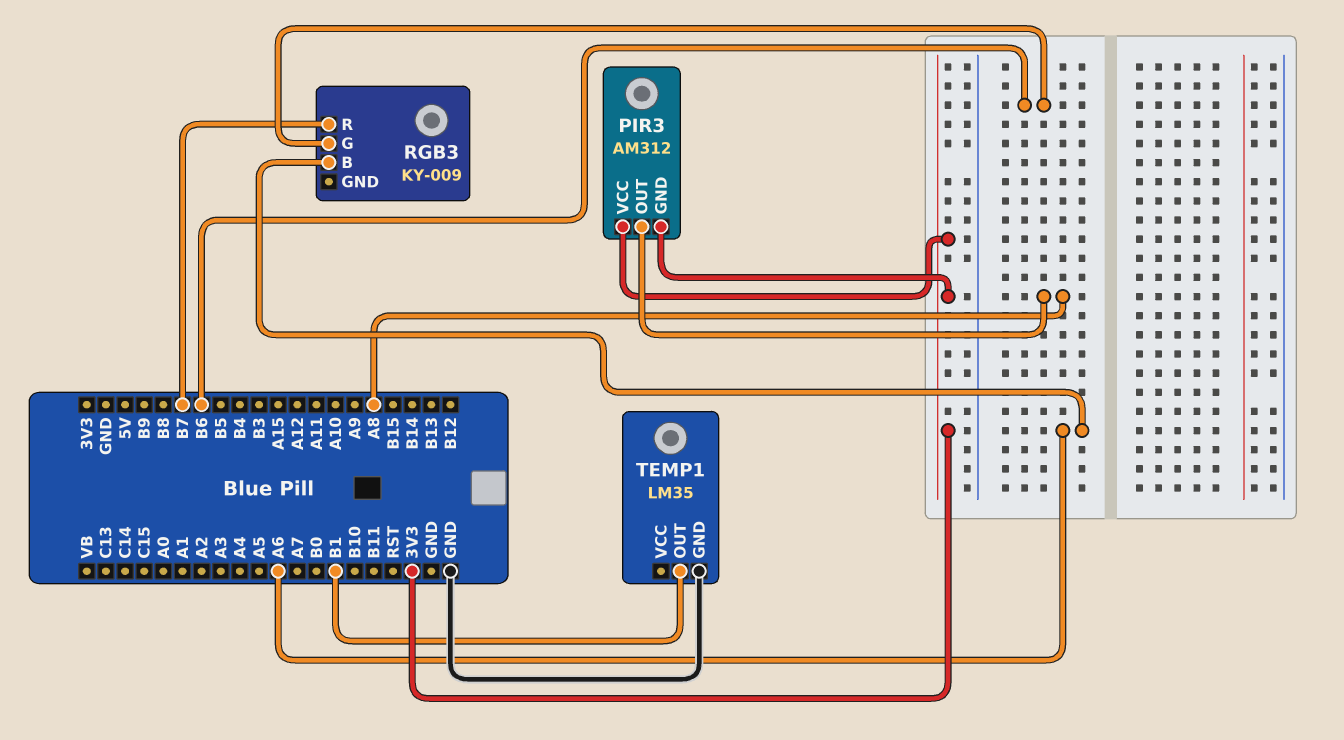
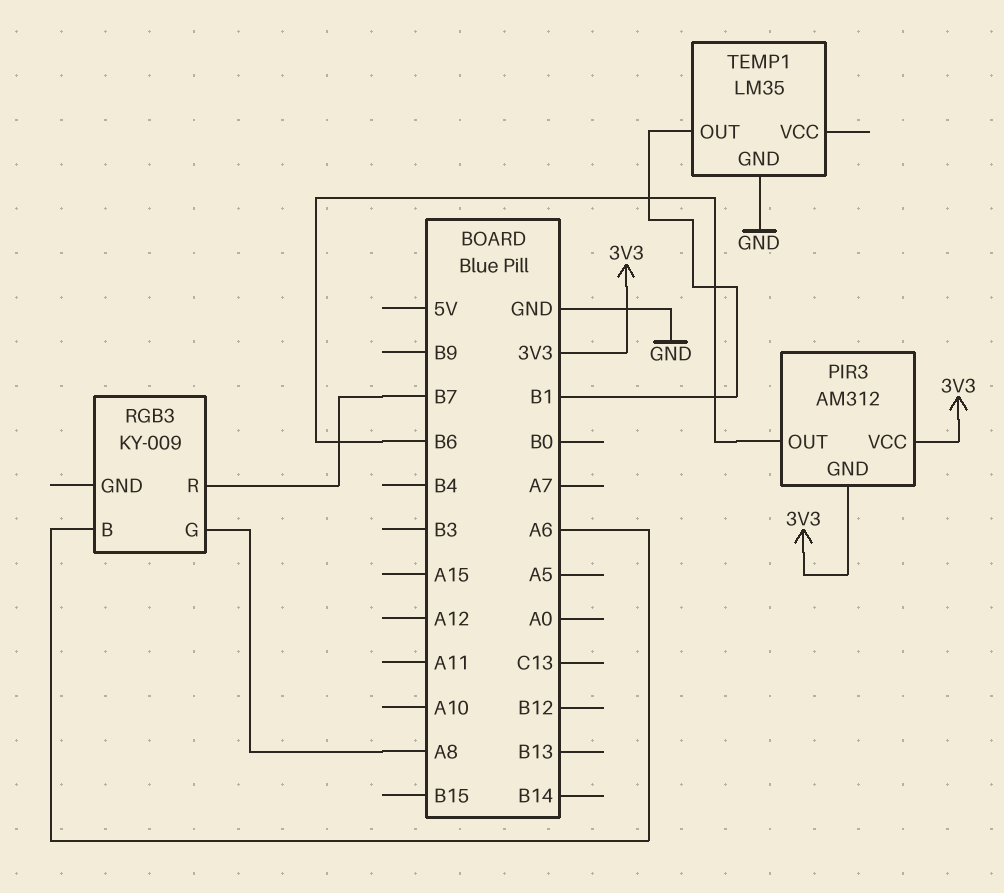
PIR3 pin OUT: A8 -> B6
RGB3 pin G: B6 -> A8

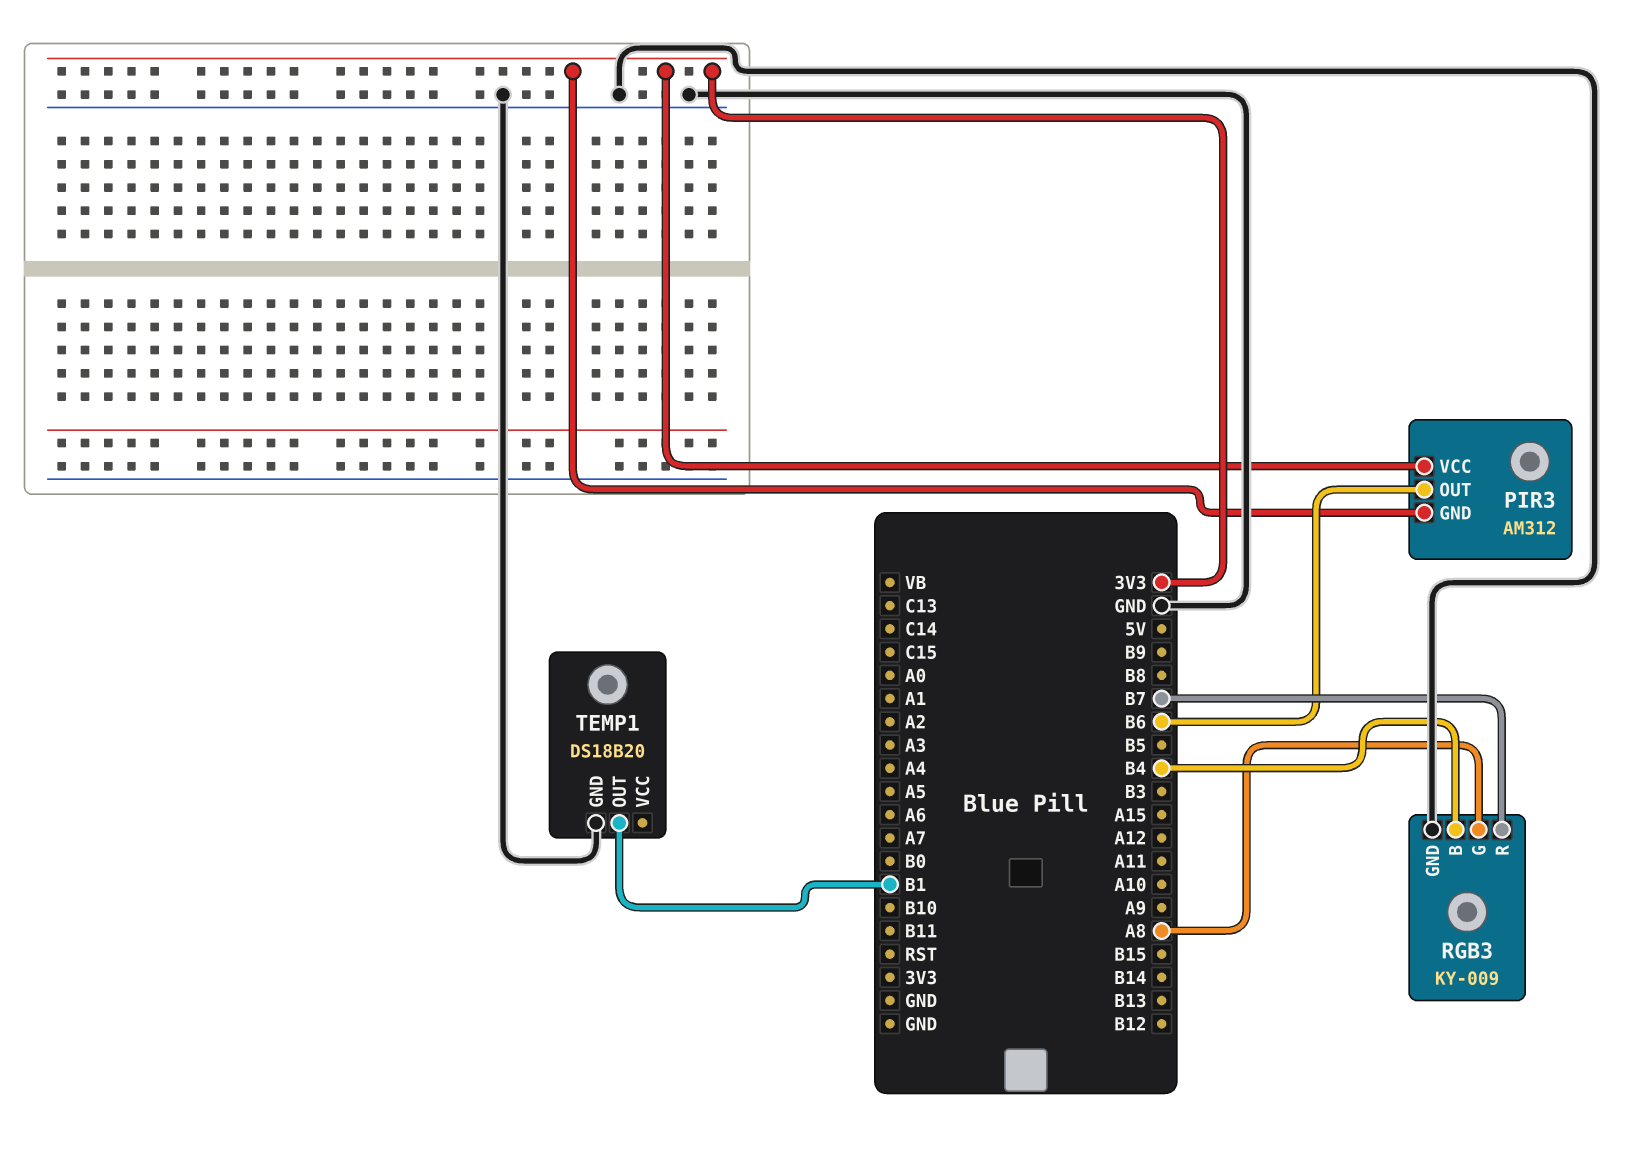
RGB3 pin B: A6 -> B4
RGB3 pin GND: none -> GND
TEMP1: LM35 -> DS18B20

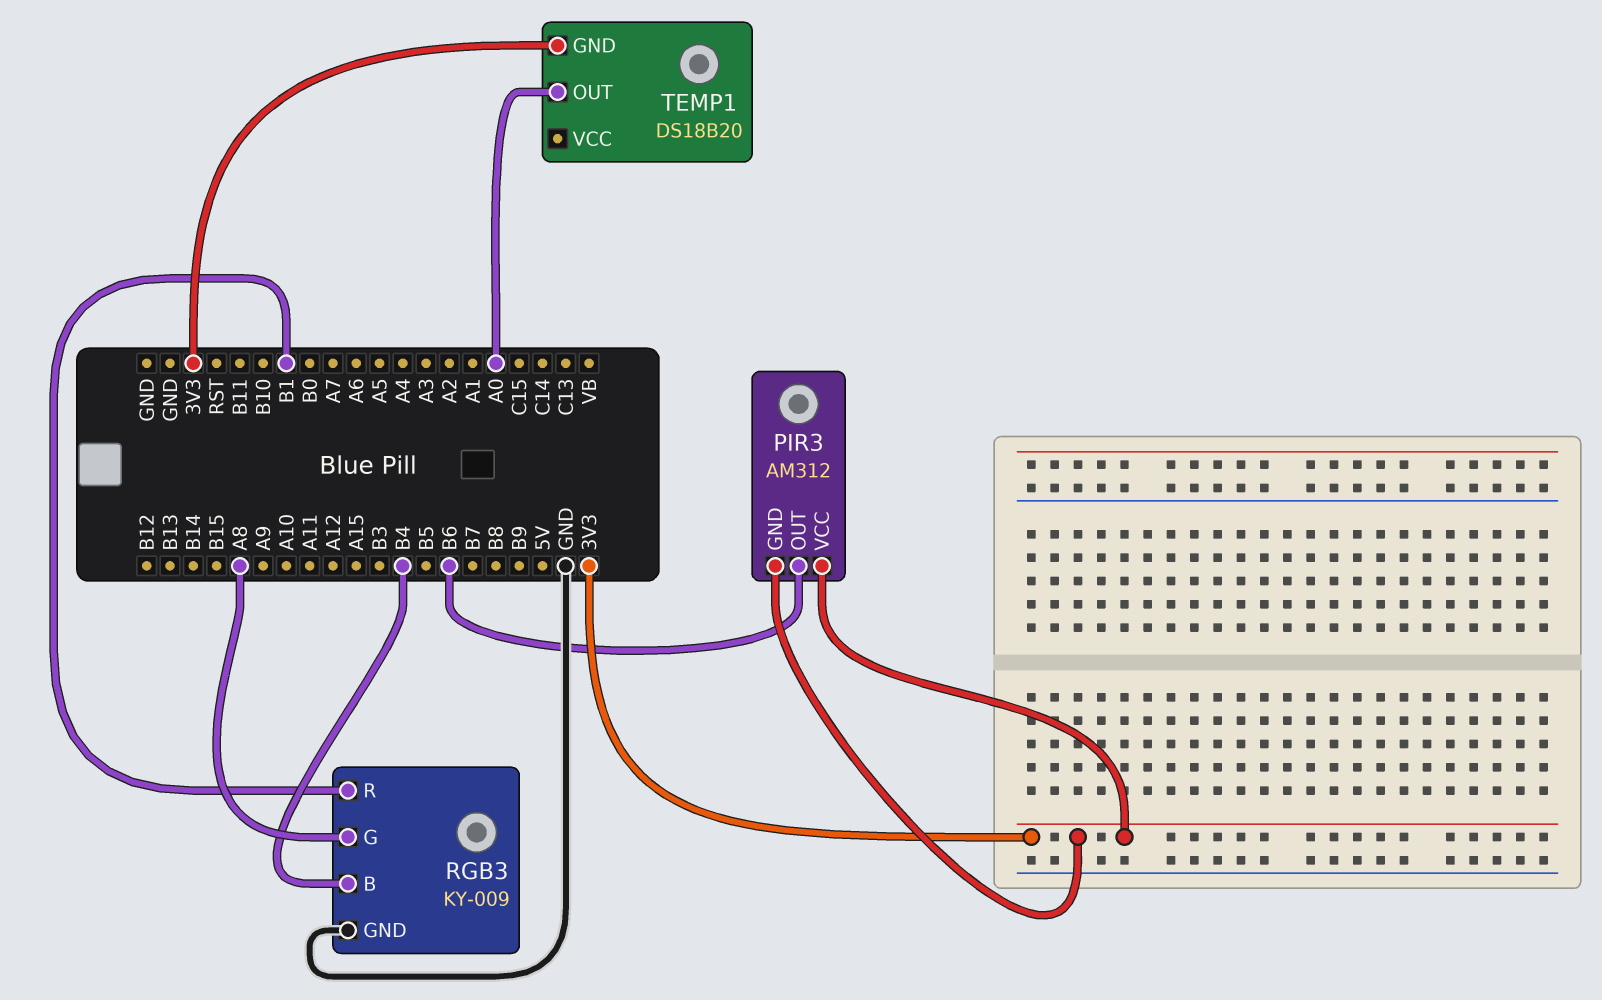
RGB3 pin R: B7 -> B1
TEMP1 pin GND: GND -> 3V3
TEMP1 pin OUT: B1 -> A0

